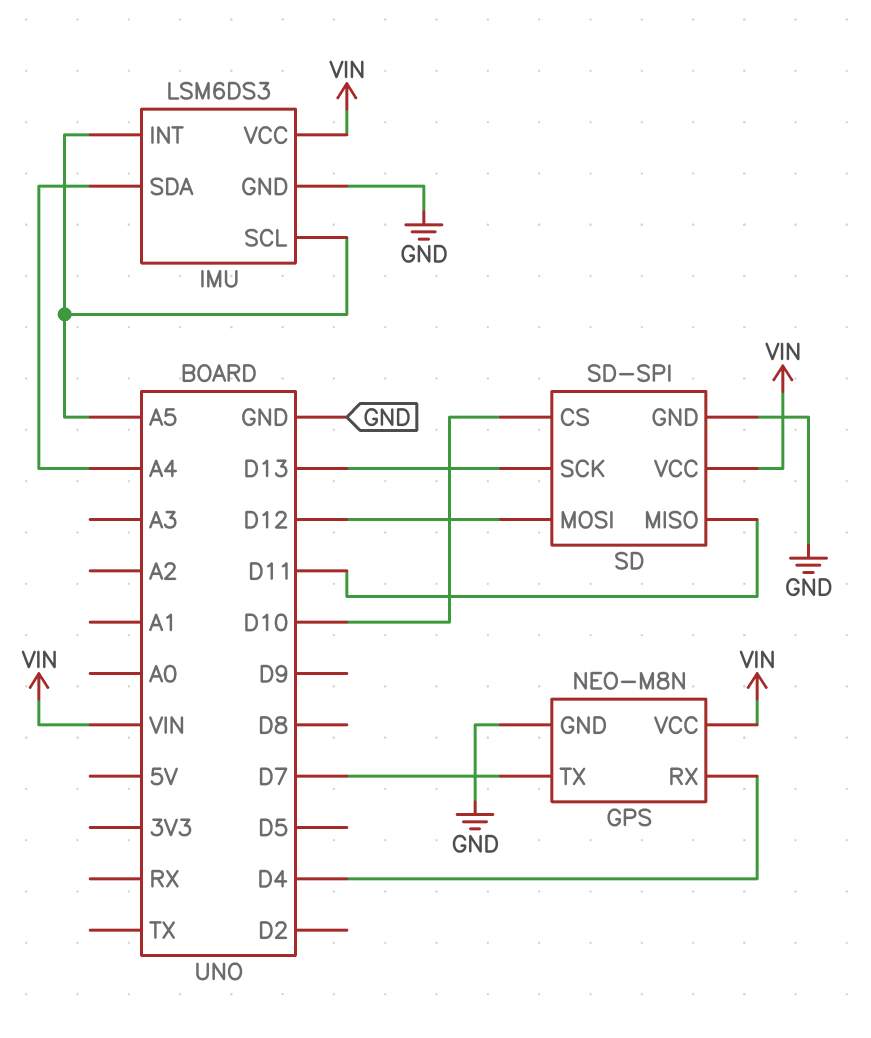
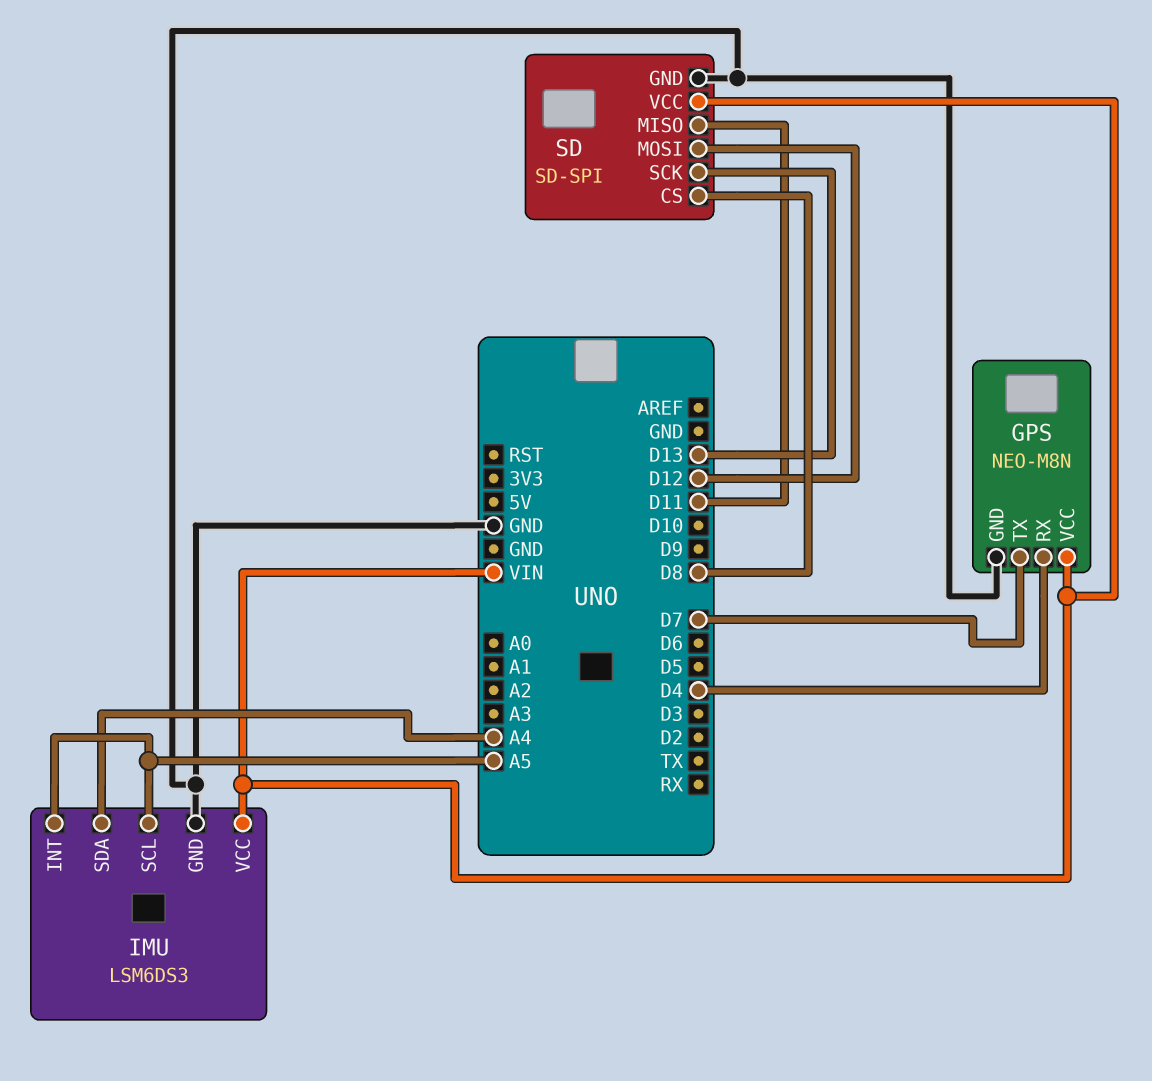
SD pin CS: D10 -> D8

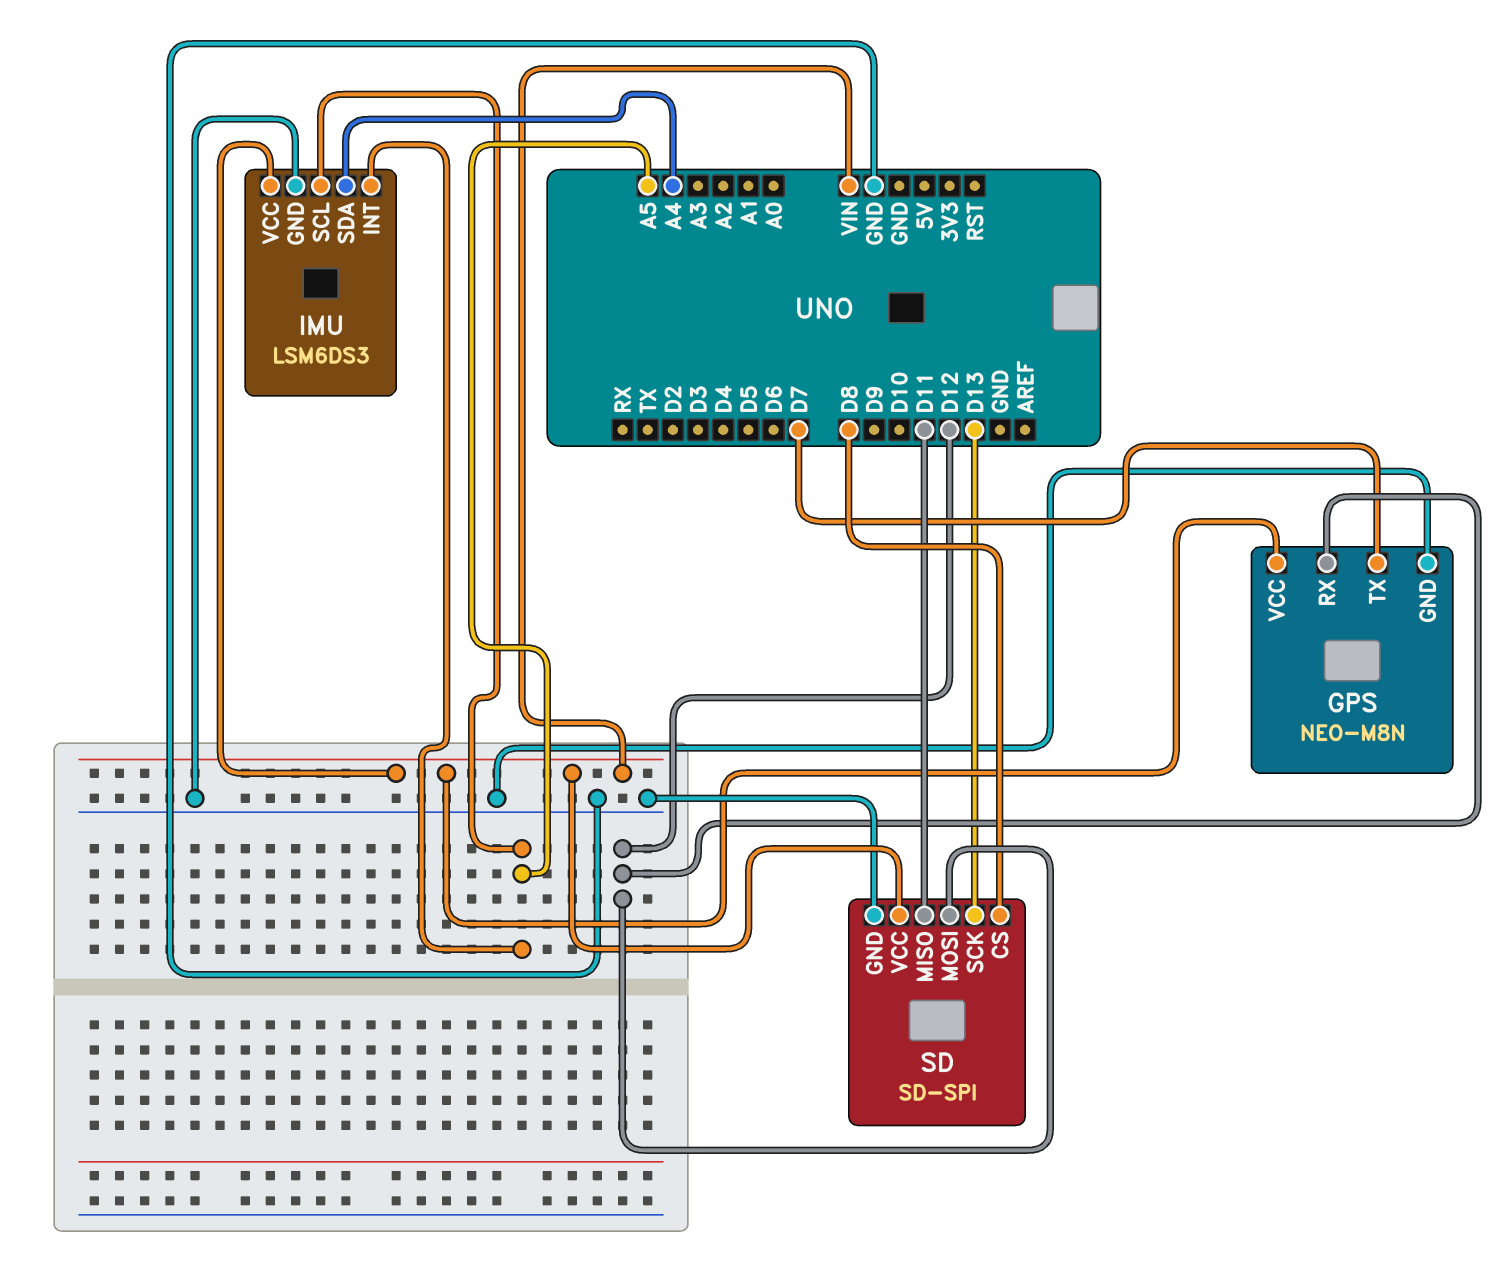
GPS pin RX: D4 -> D12

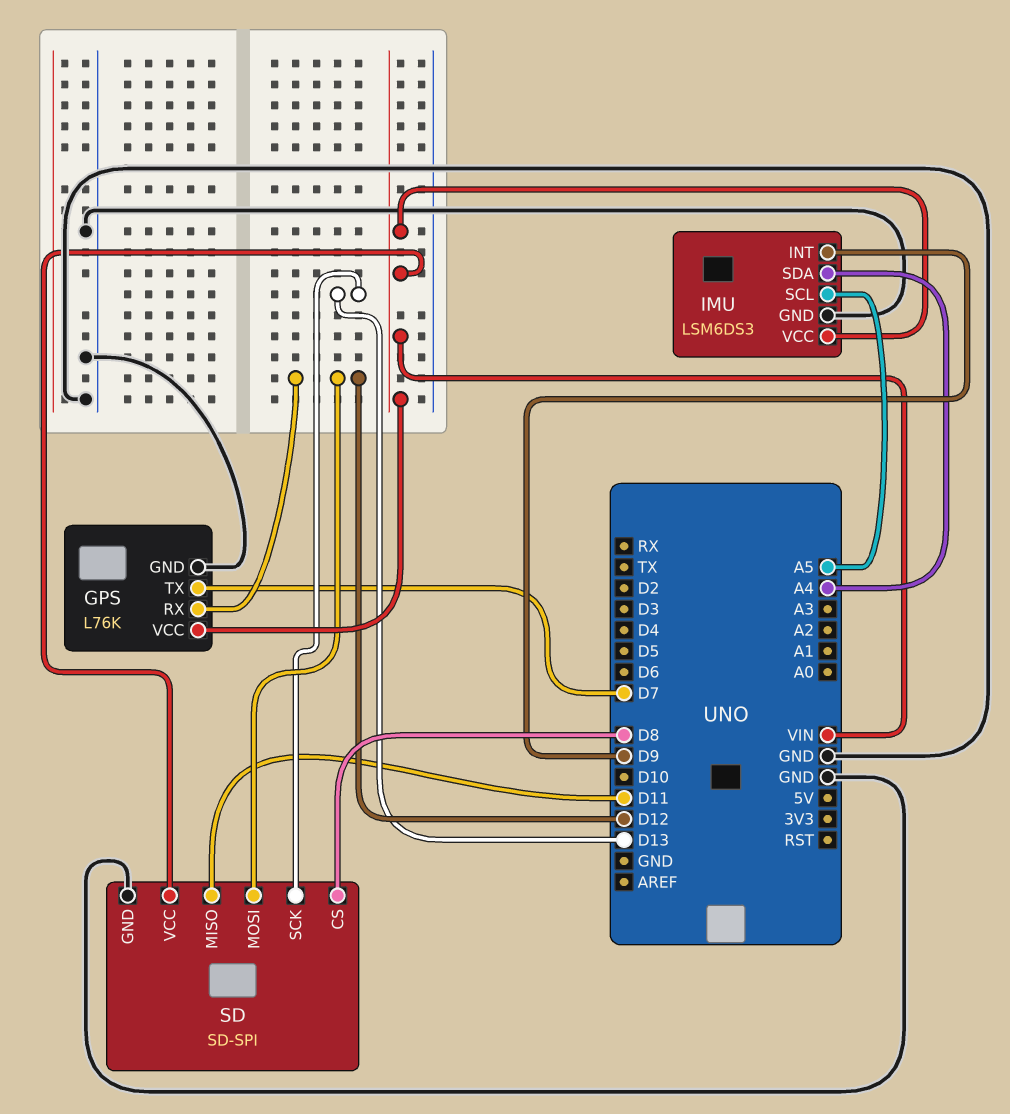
GPS: NEO-M8N -> L76K
IMU pin INT: A5 -> D9

